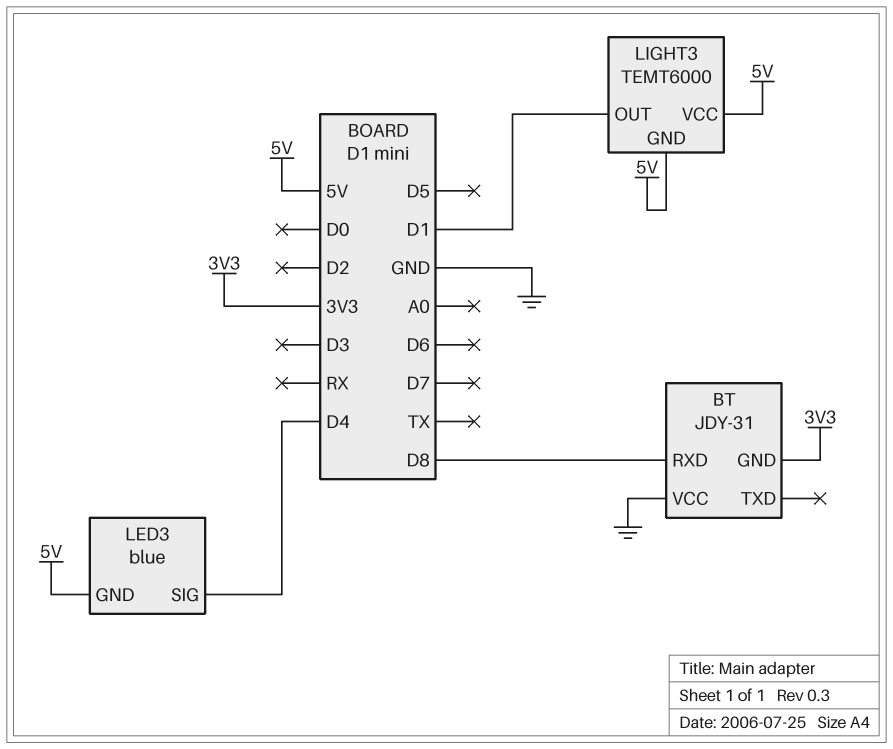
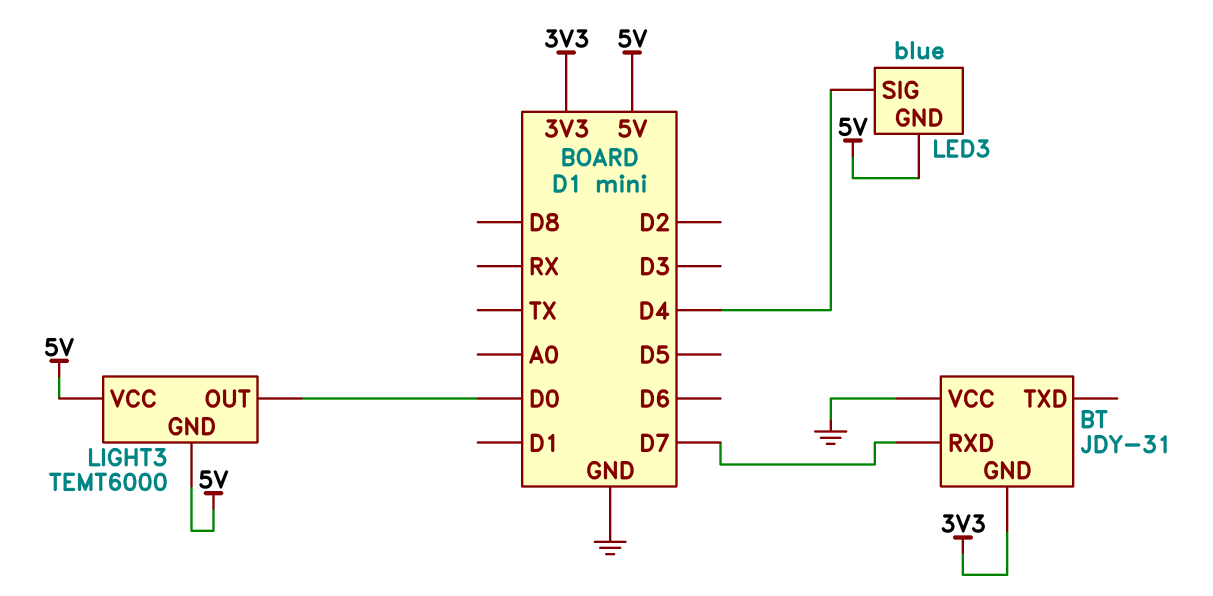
BT pin RXD: D8 -> D7
LIGHT3 pin OUT: D1 -> D0

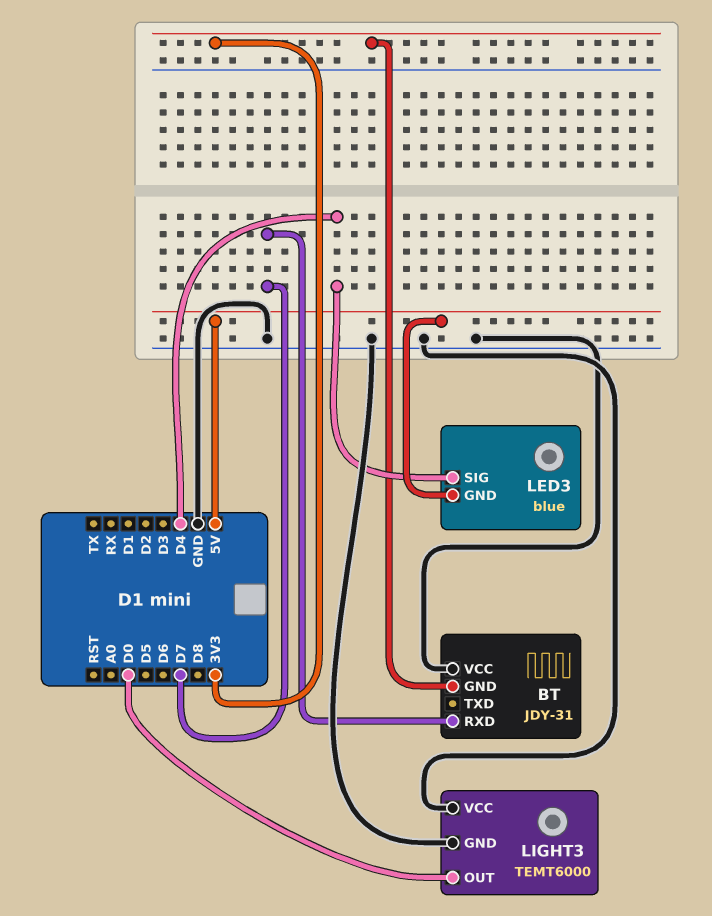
LIGHT3 pin GND: 5V -> GND
LIGHT3 pin VCC: 5V -> GND

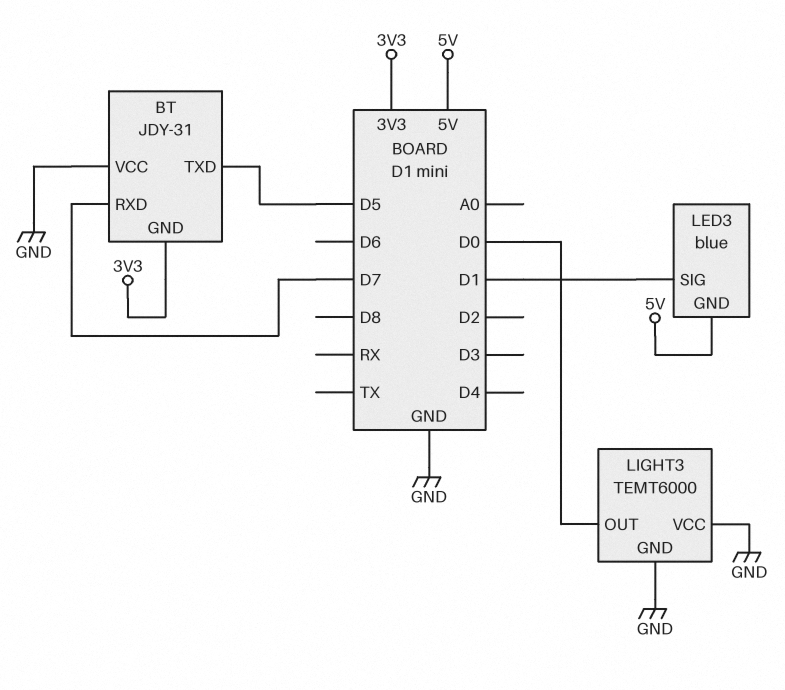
BT pin TXD: none -> D5
LED3 pin SIG: D4 -> D1

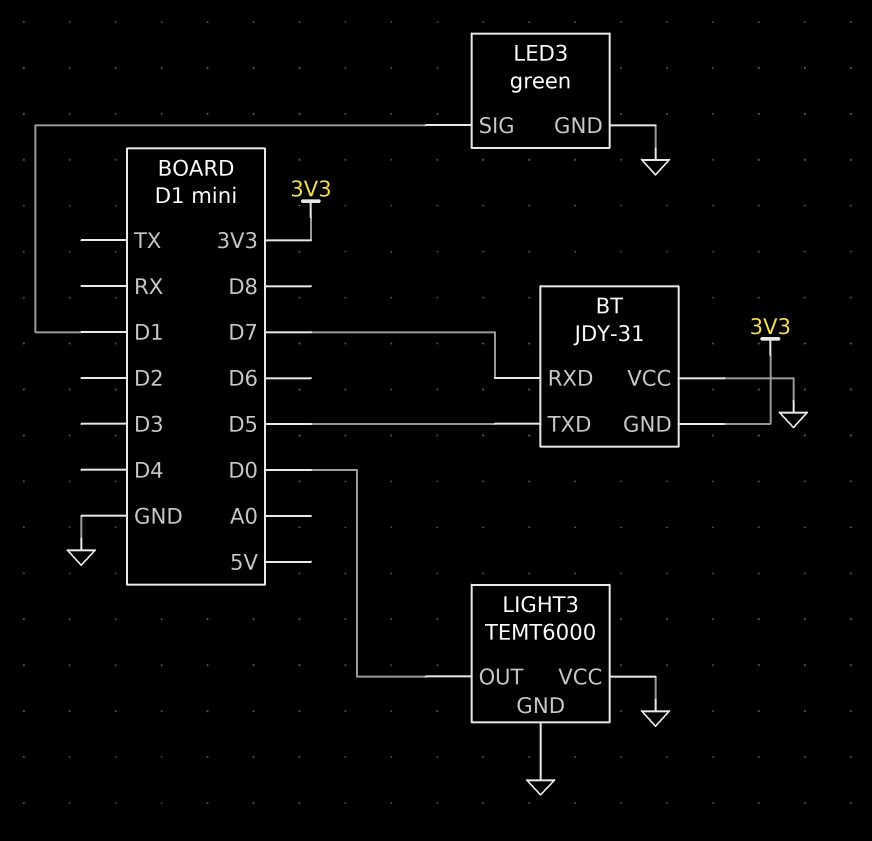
LED3: blue -> green
LED3 pin GND: 5V -> GND

